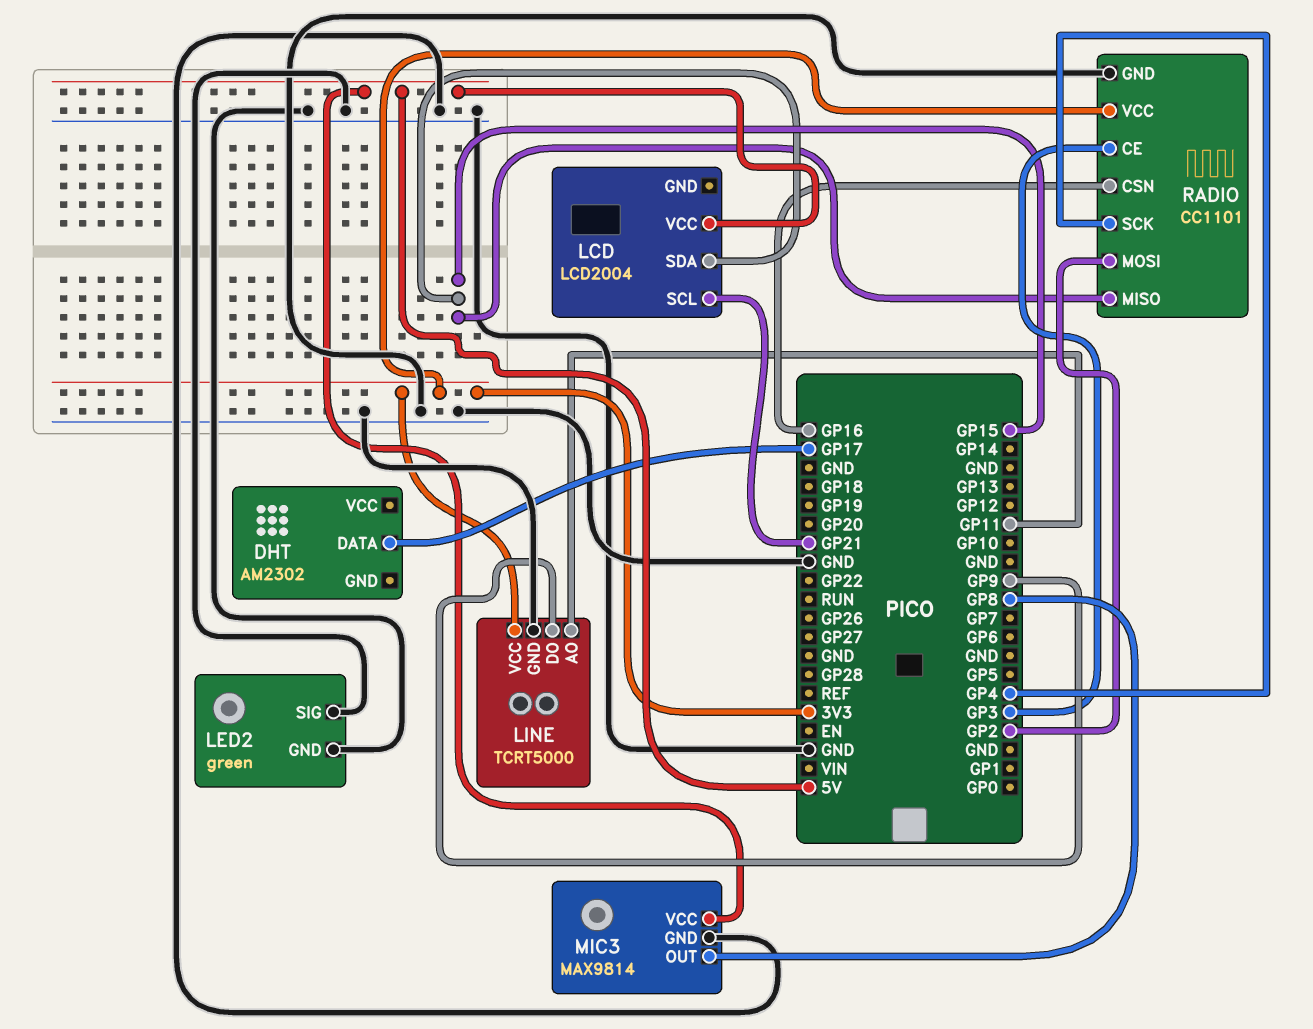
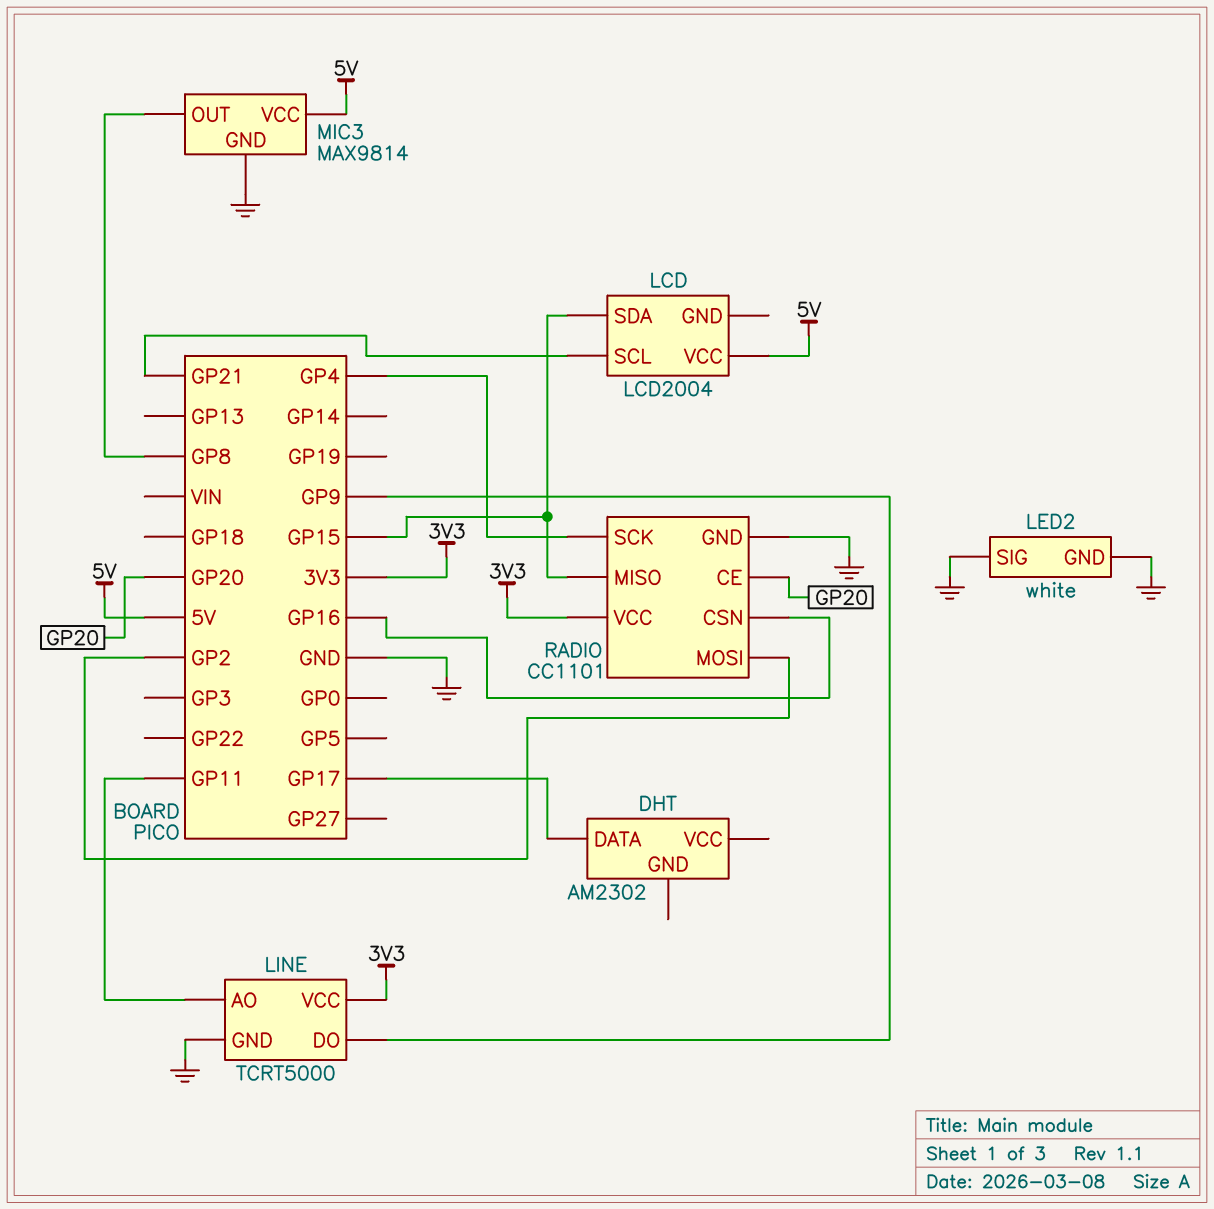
LED2: green -> white
RADIO pin CE: GP3 -> GP20

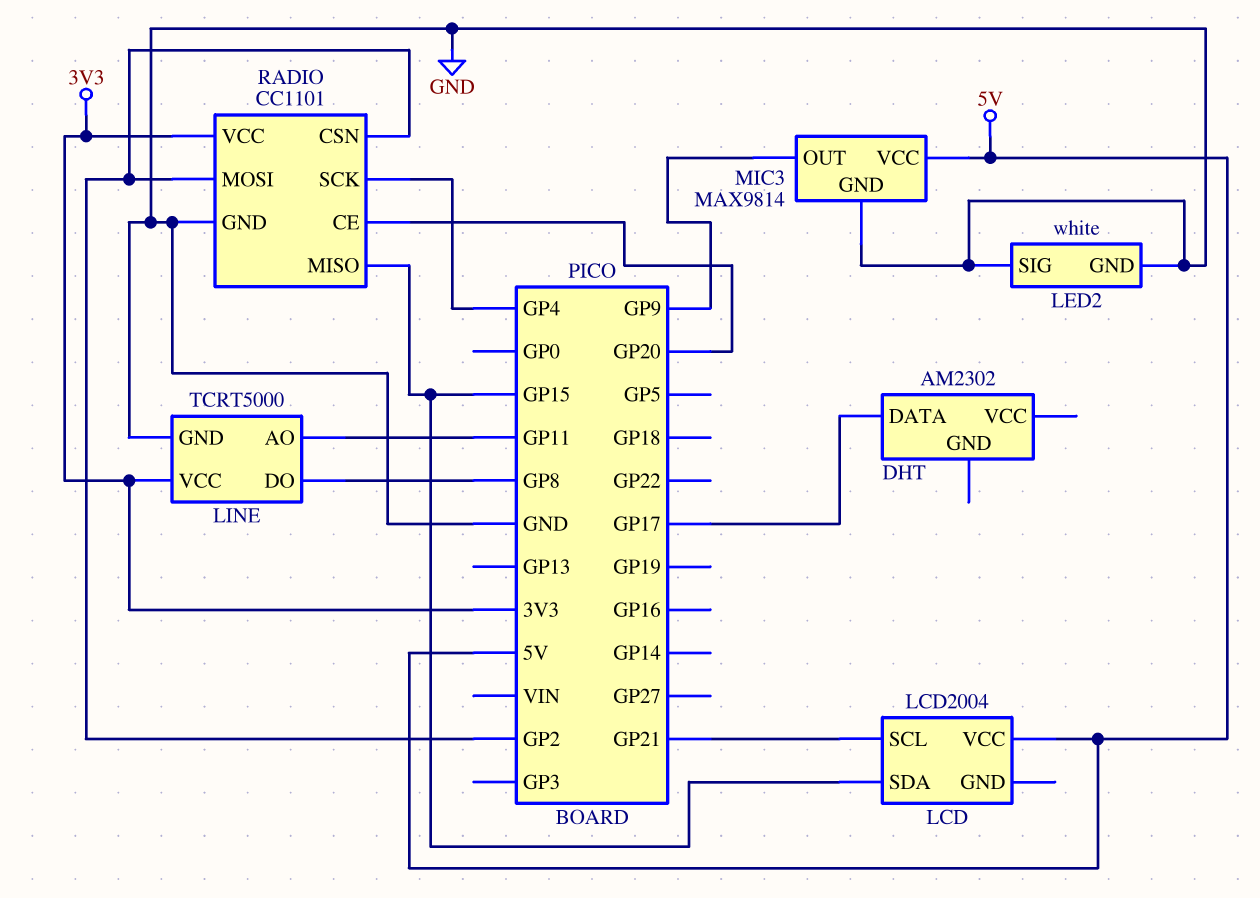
LINE pin DO: GP9 -> GP8
MIC3 pin OUT: GP8 -> GP9
RADIO pin CSN: GP16 -> GP2

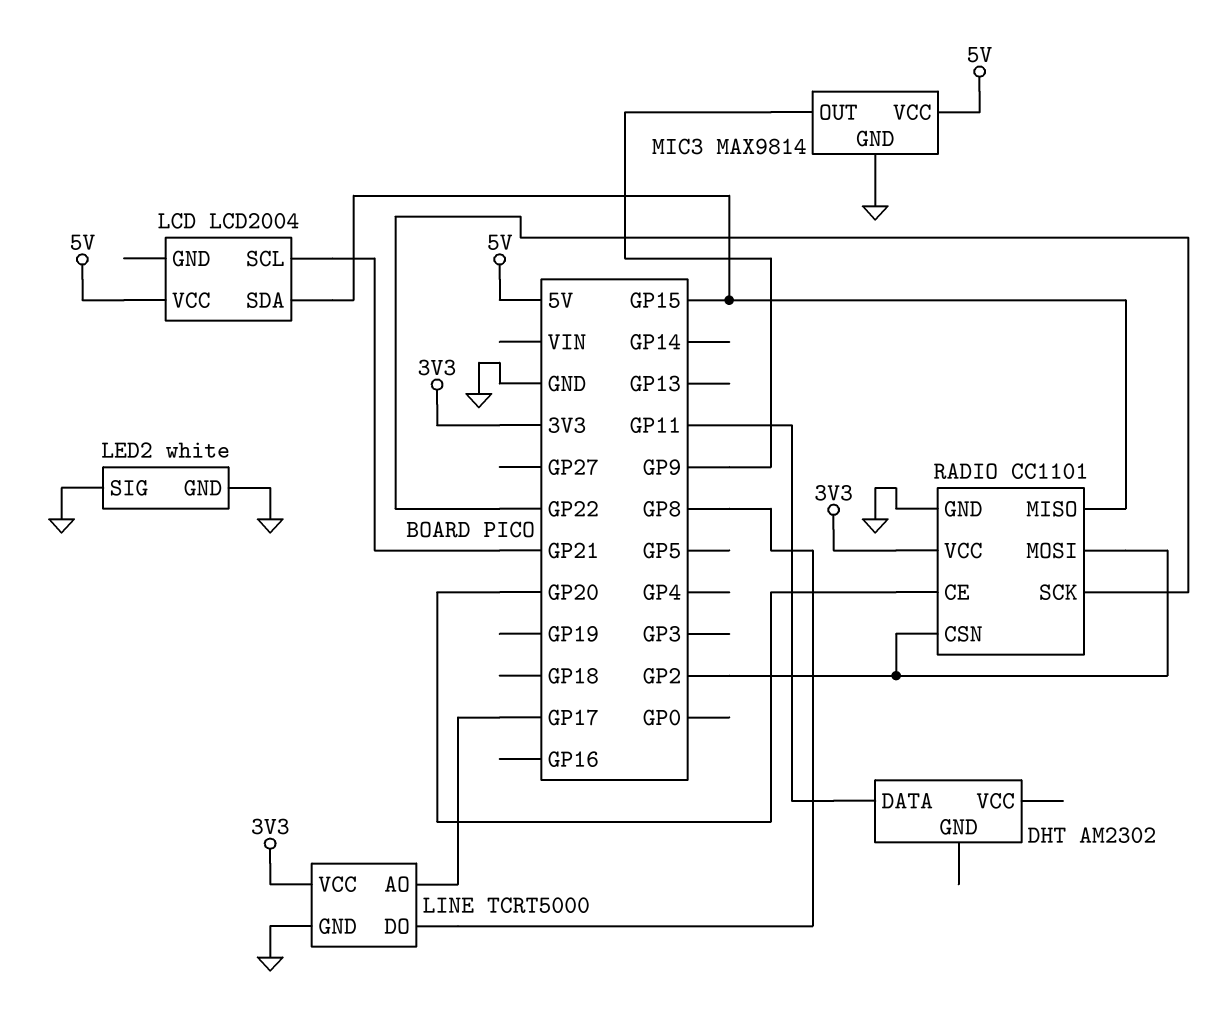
DHT pin DATA: GP17 -> GP11
LINE pin AO: GP11 -> GP17
RADIO pin SCK: GP4 -> GP22

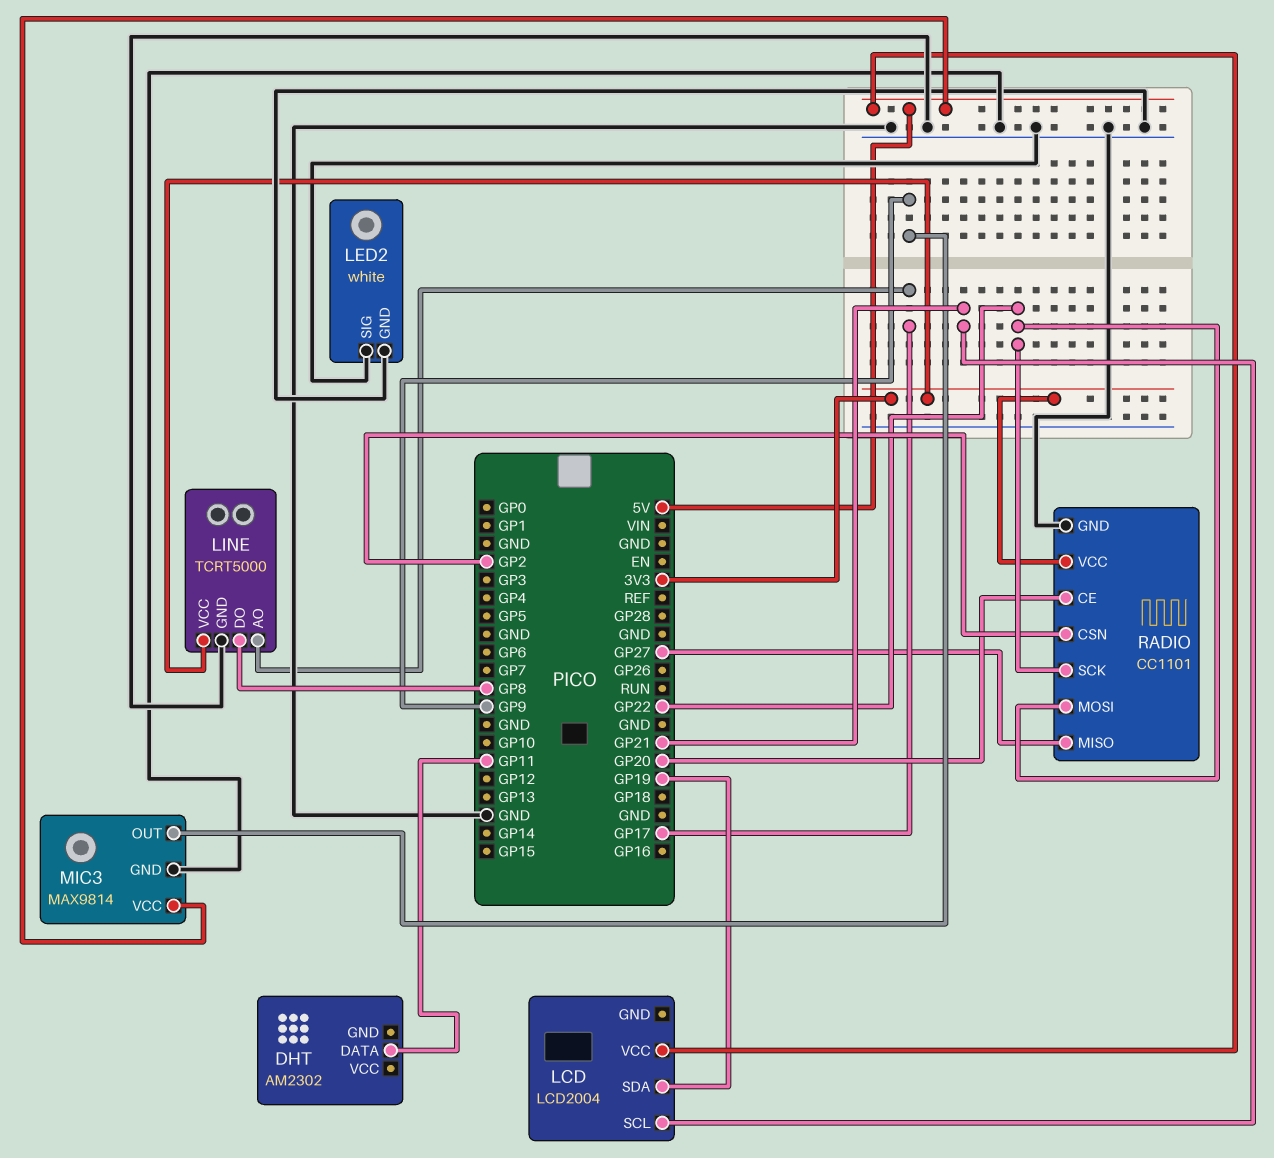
LCD pin SDA: GP15 -> GP19
RADIO pin MISO: GP15 -> GP27
RADIO pin MOSI: GP2 -> GP22

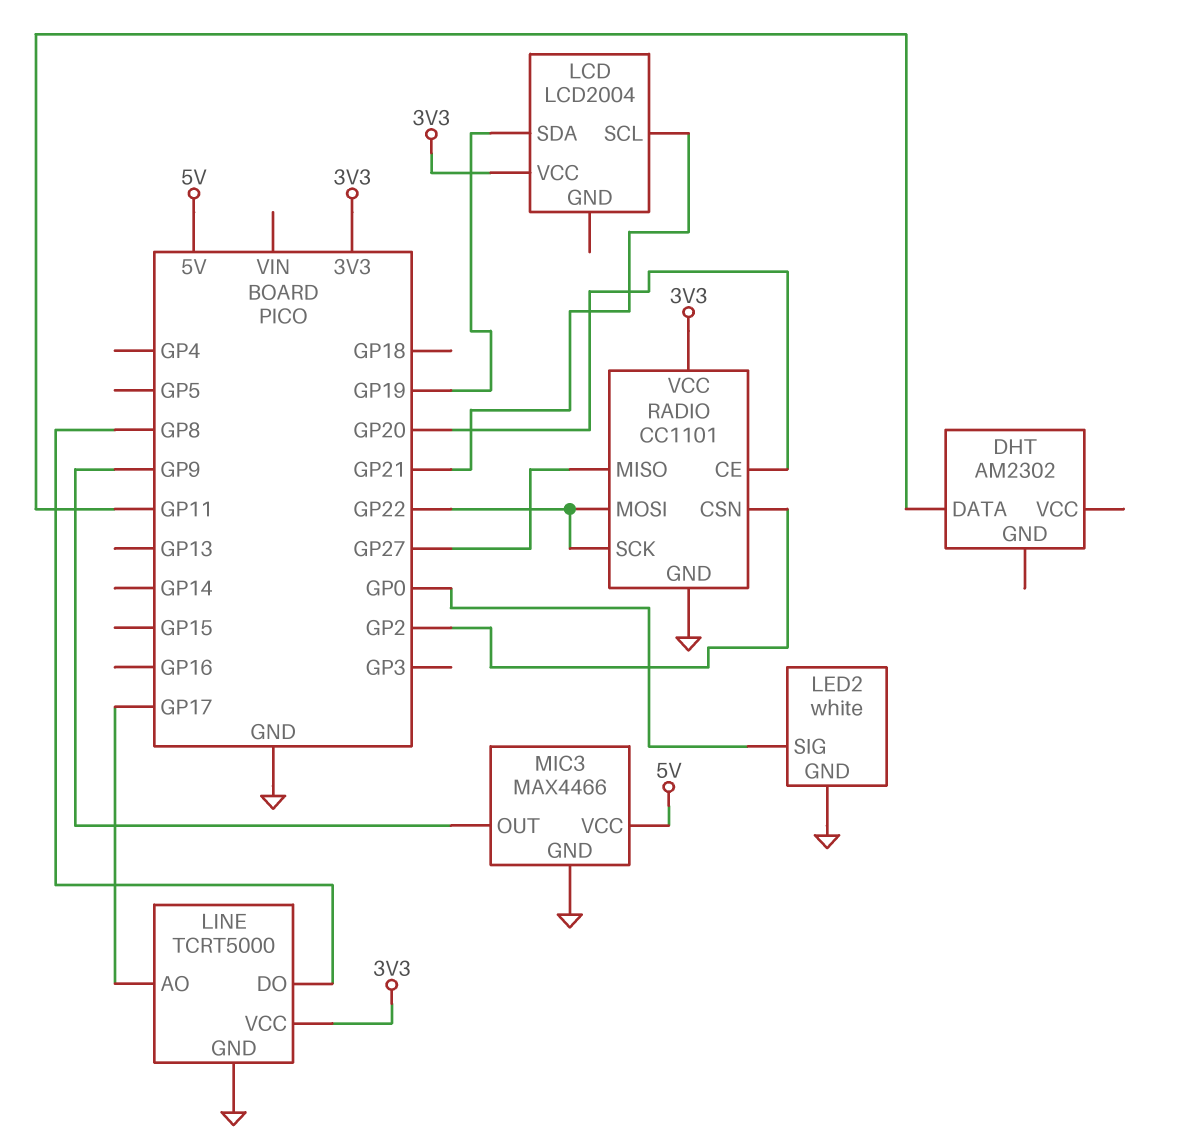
LCD pin VCC: 5V -> 3V3
LED2 pin SIG: GND -> GP0
MIC3: MAX9814 -> MAX4466

